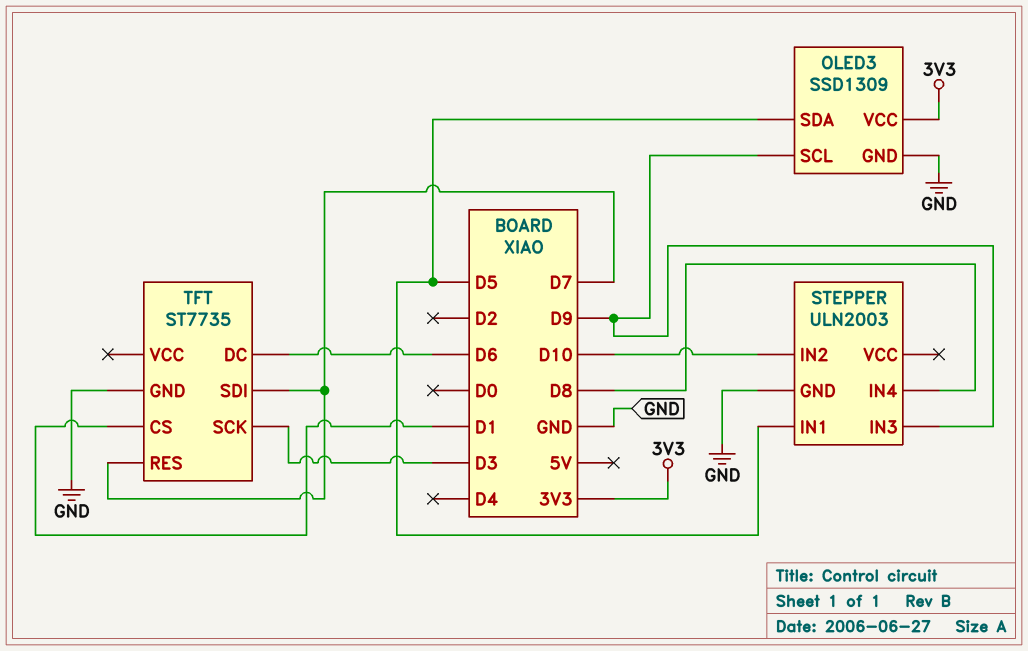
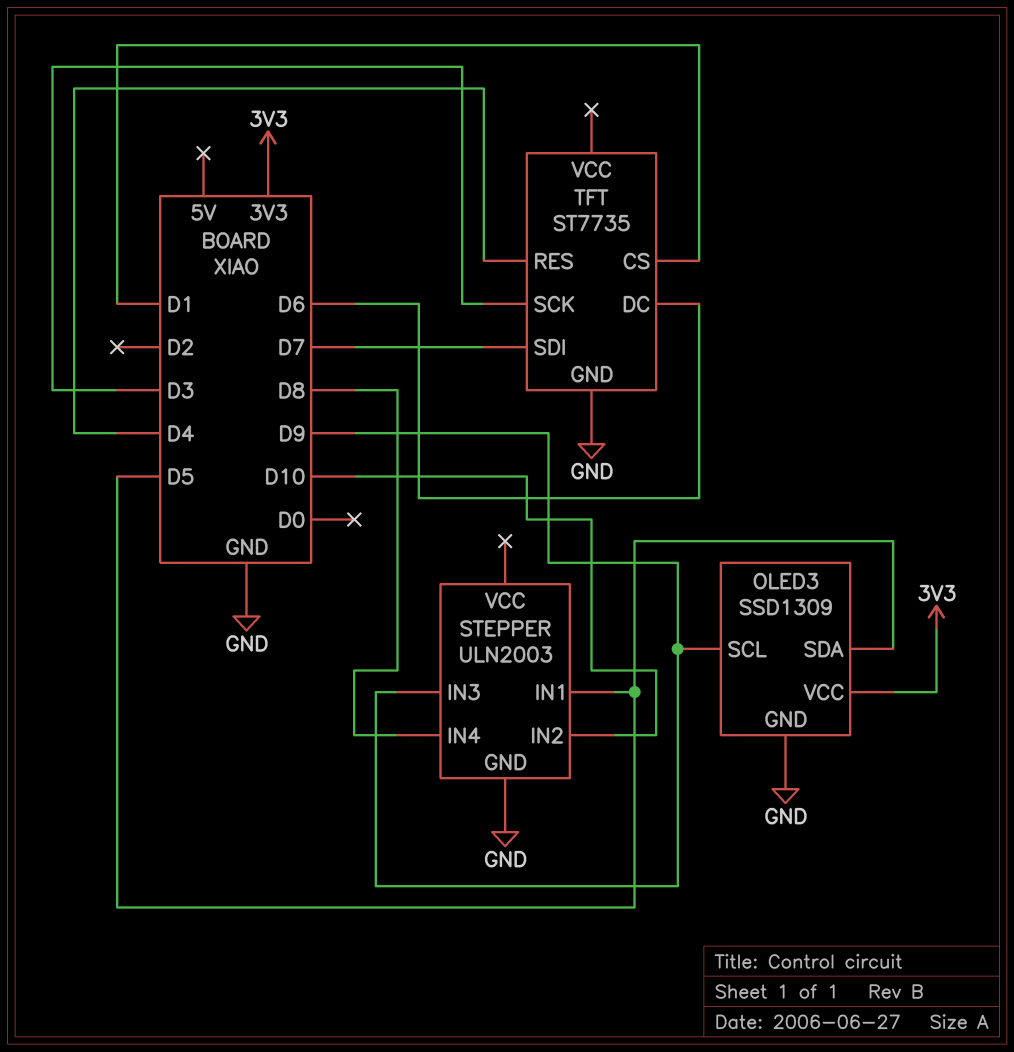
TFT pin RES: D7 -> D4

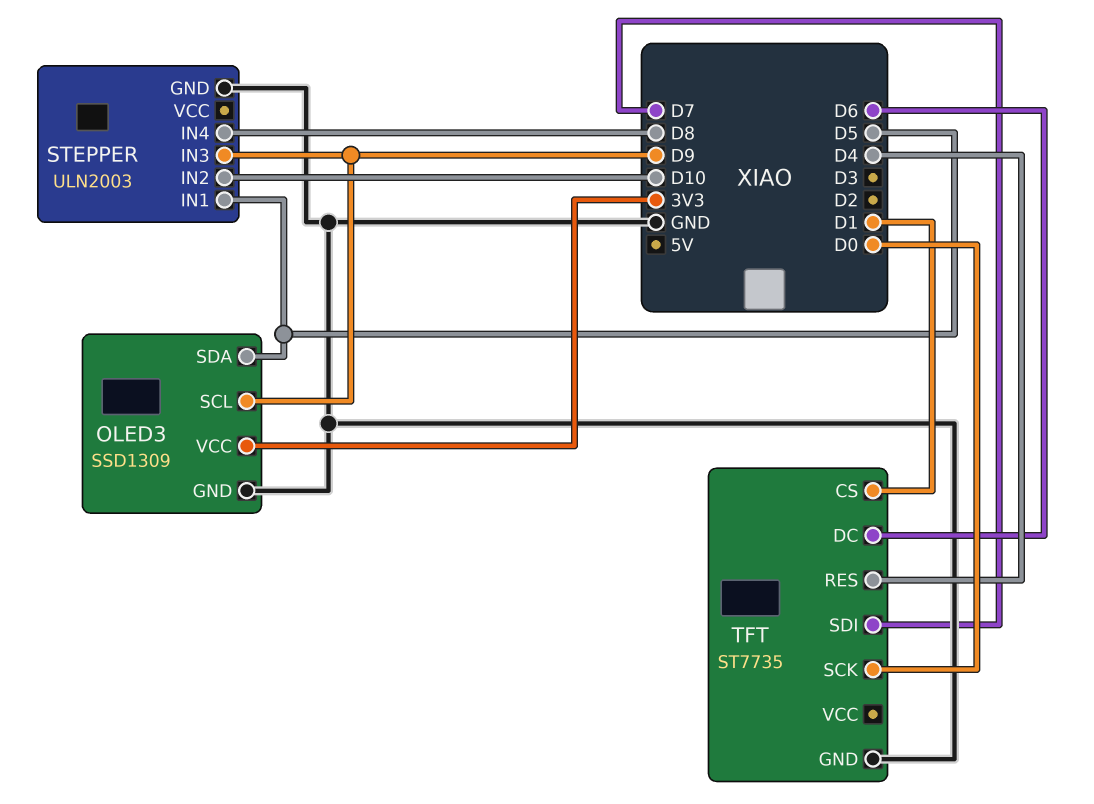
TFT pin SCK: D3 -> D0

